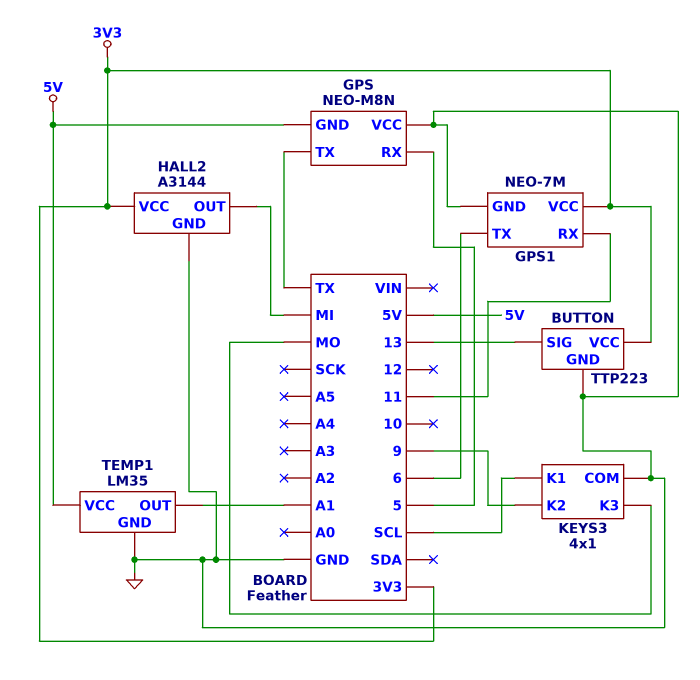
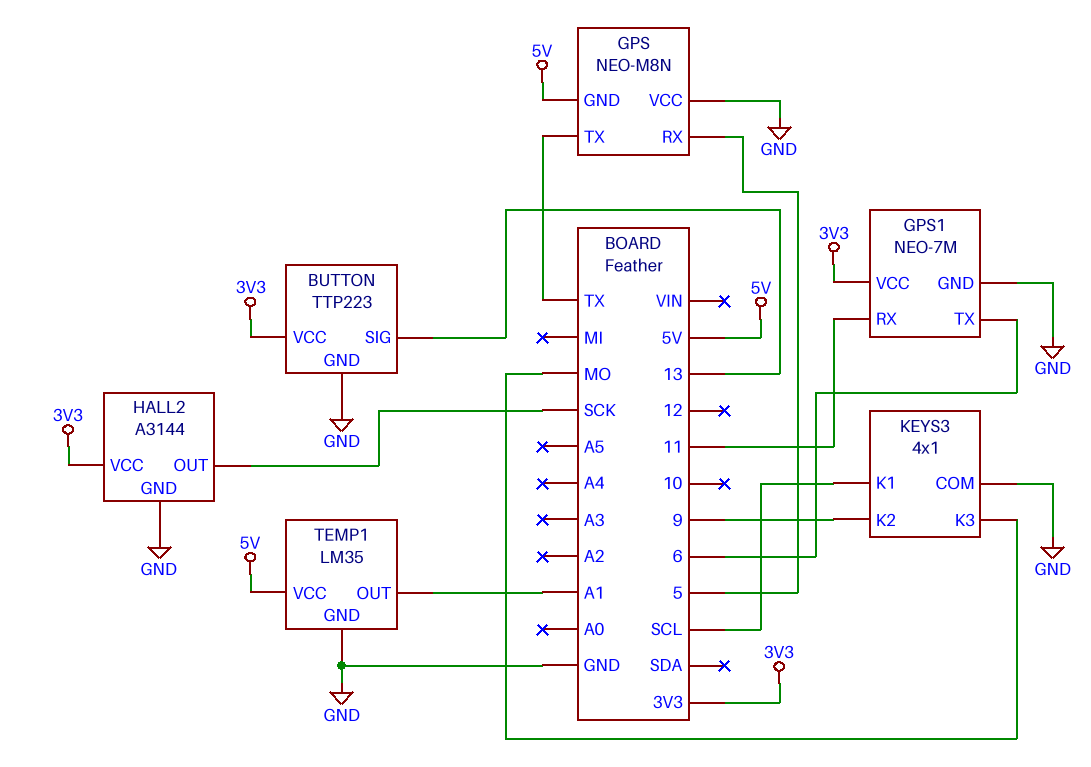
HALL2 pin OUT: MI -> SCK

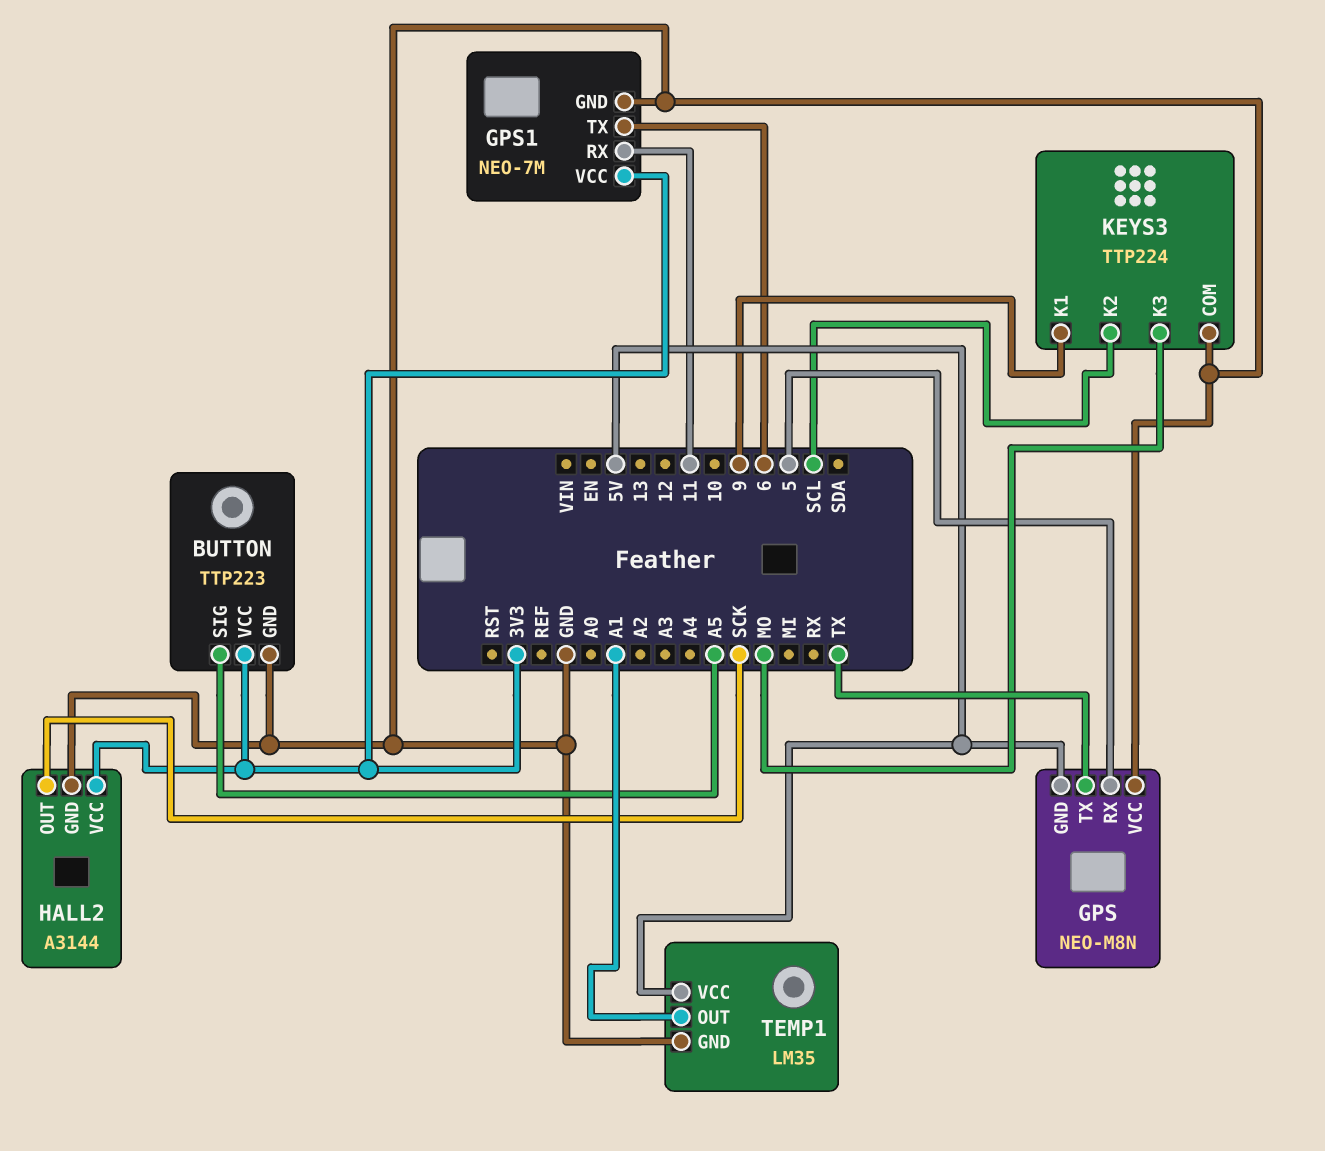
BUTTON pin SIG: 13 -> A5
KEYS3: 4x1 -> TTP224
KEYS3 pin K1: SCL -> 9
KEYS3 pin K2: 9 -> SCL

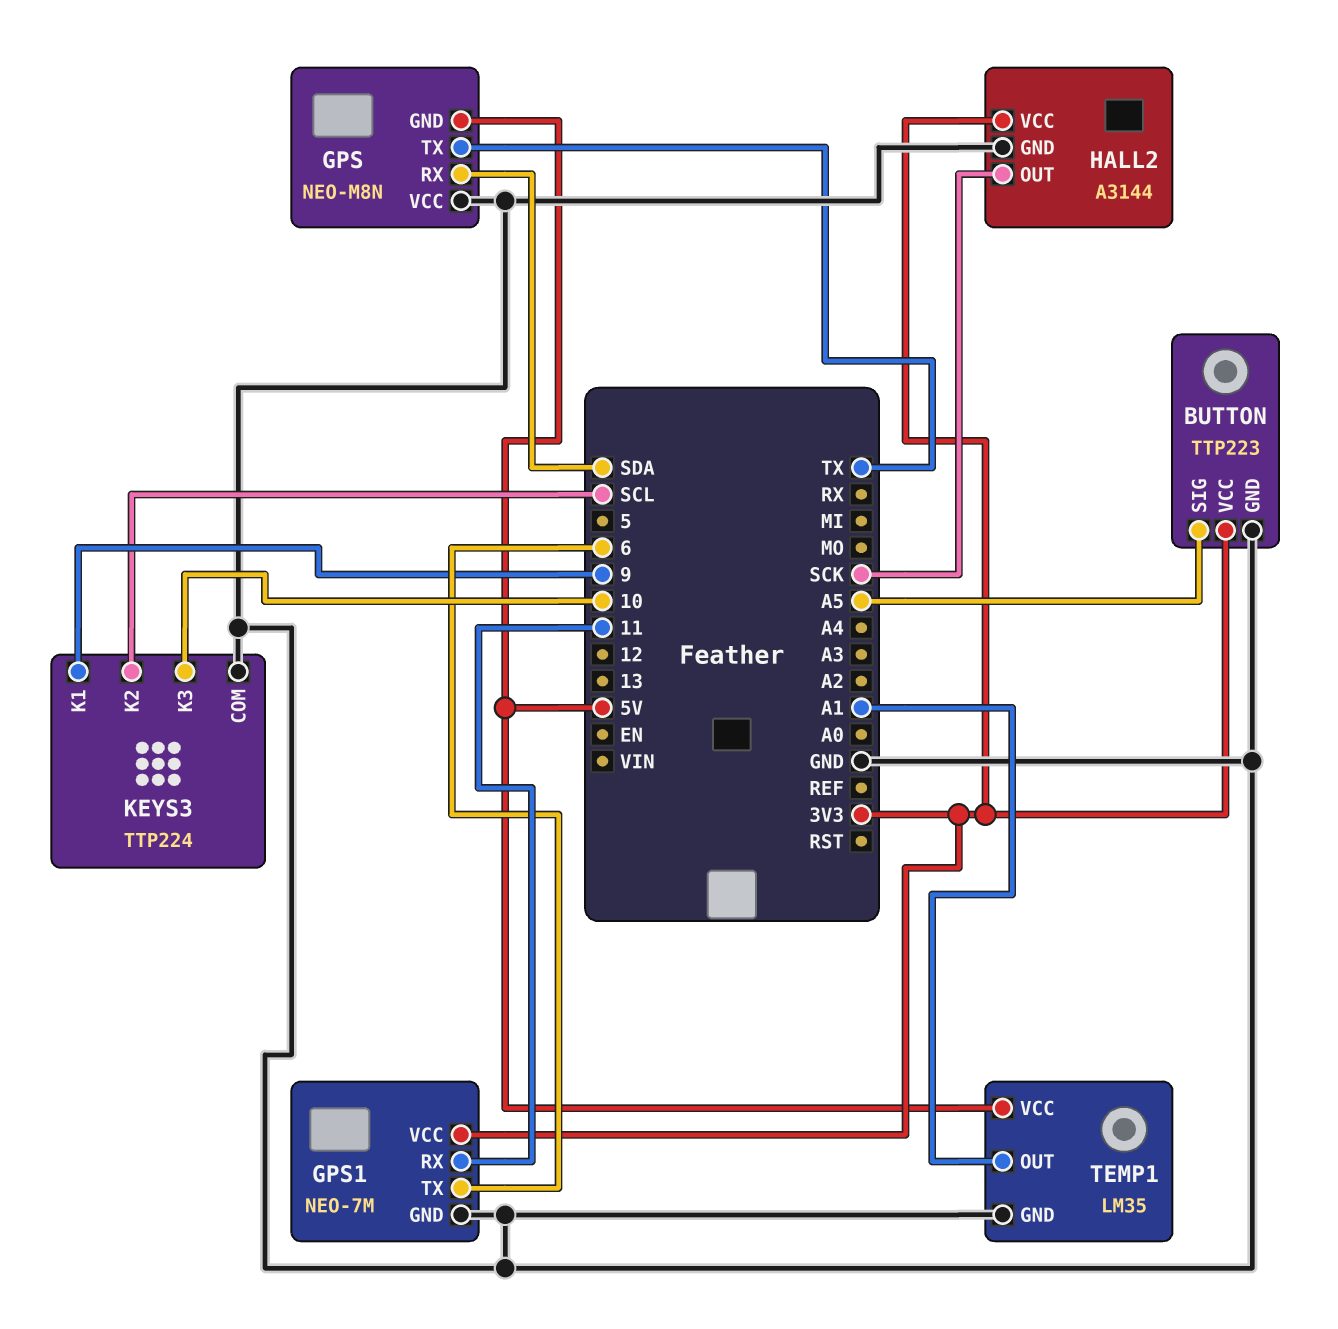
GPS pin RX: 5 -> SDA
KEYS3 pin K3: MO -> 10

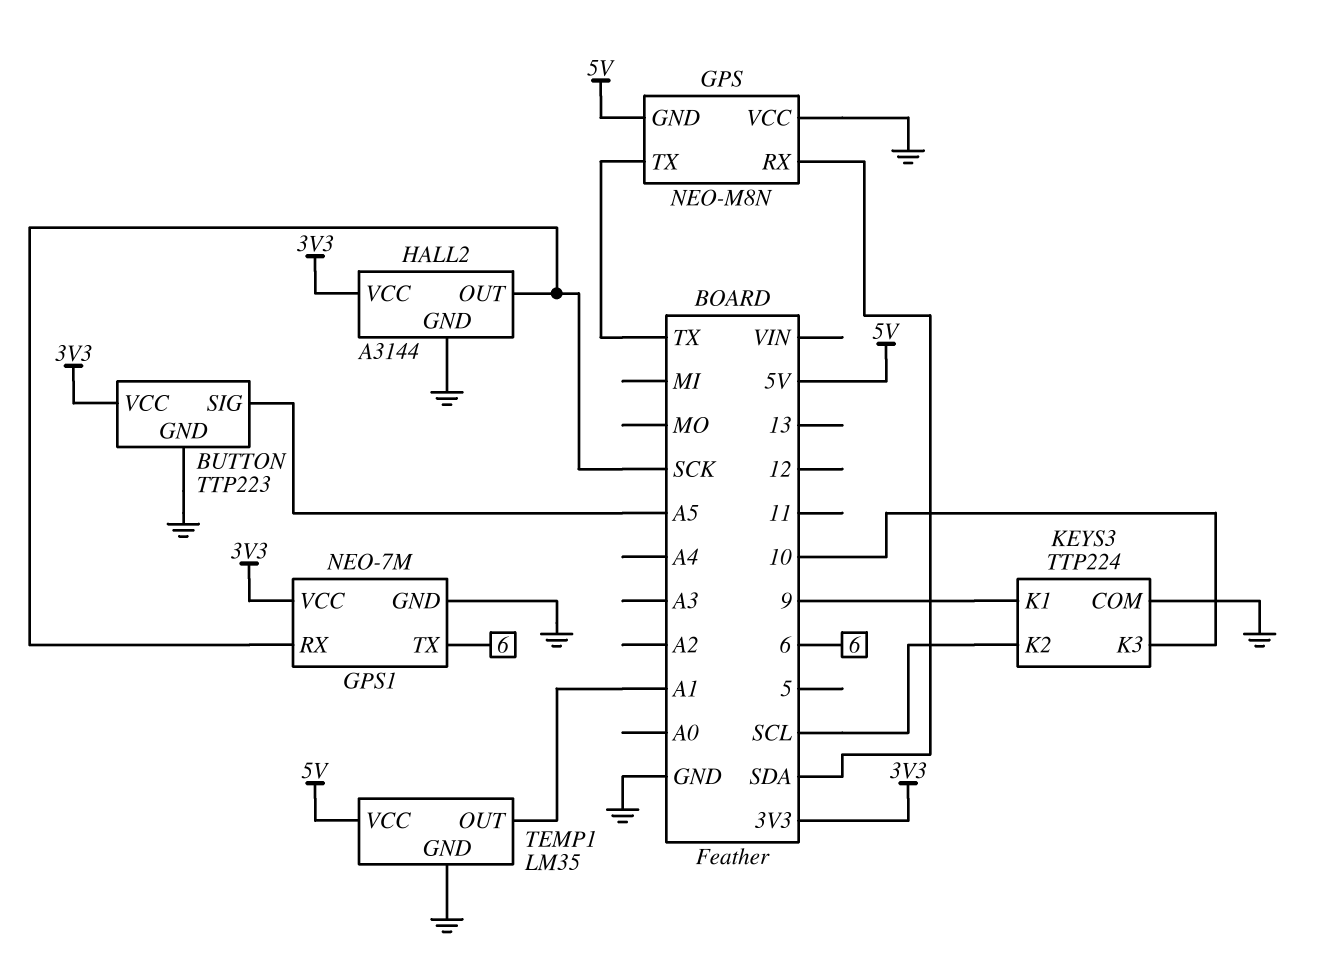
GPS1 pin RX: 11 -> SCK

